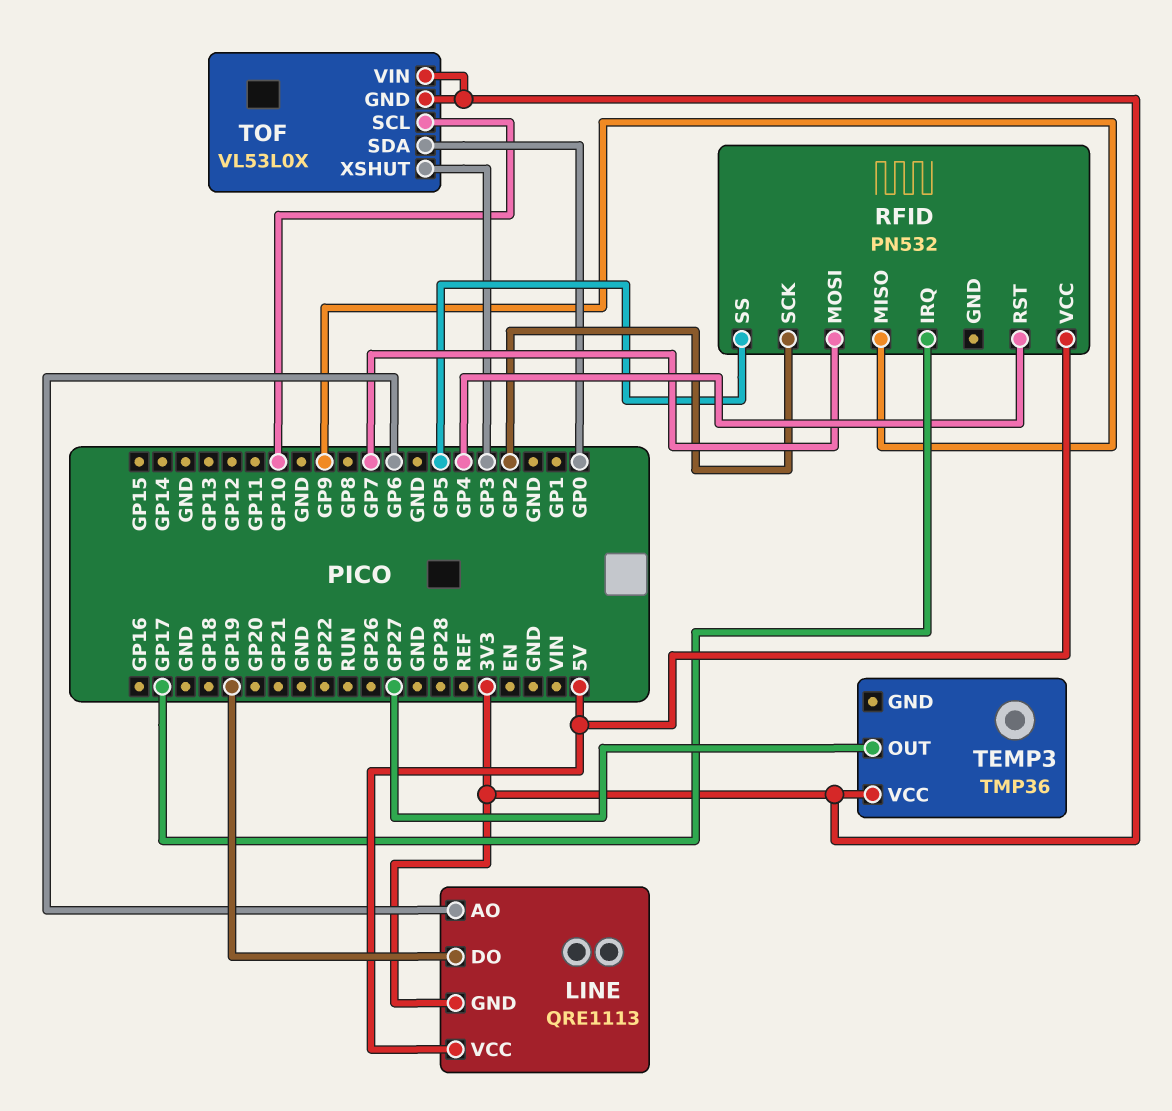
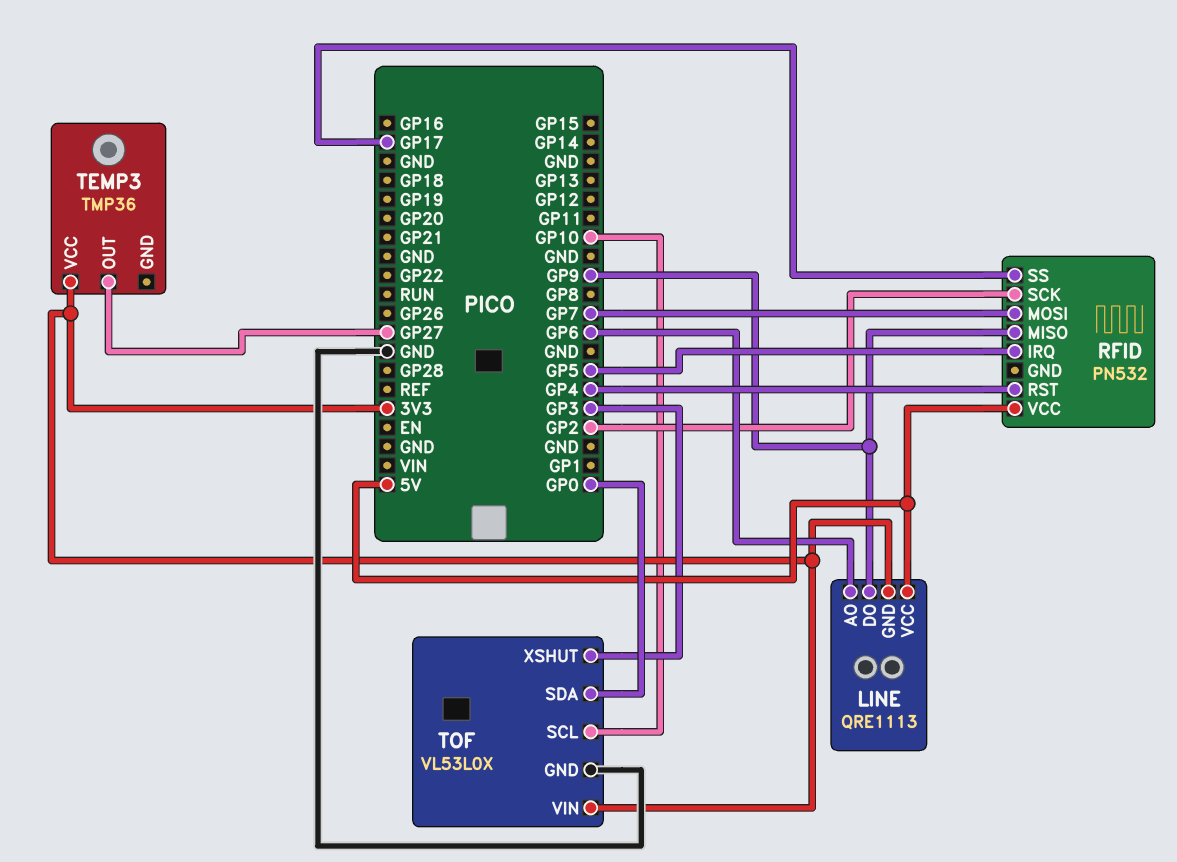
LINE pin DO: GP19 -> GP9
RFID pin IRQ: GP17 -> GP5
RFID pin SS: GP5 -> GP17
TOF pin GND: 3V3 -> GND

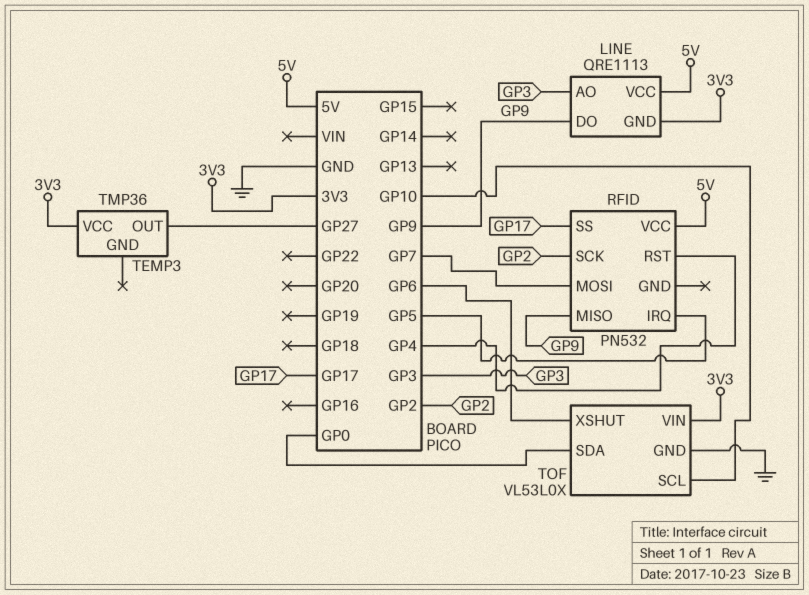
LINE pin AO: GP6 -> GP3
TOF pin XSHUT: GP3 -> GP6

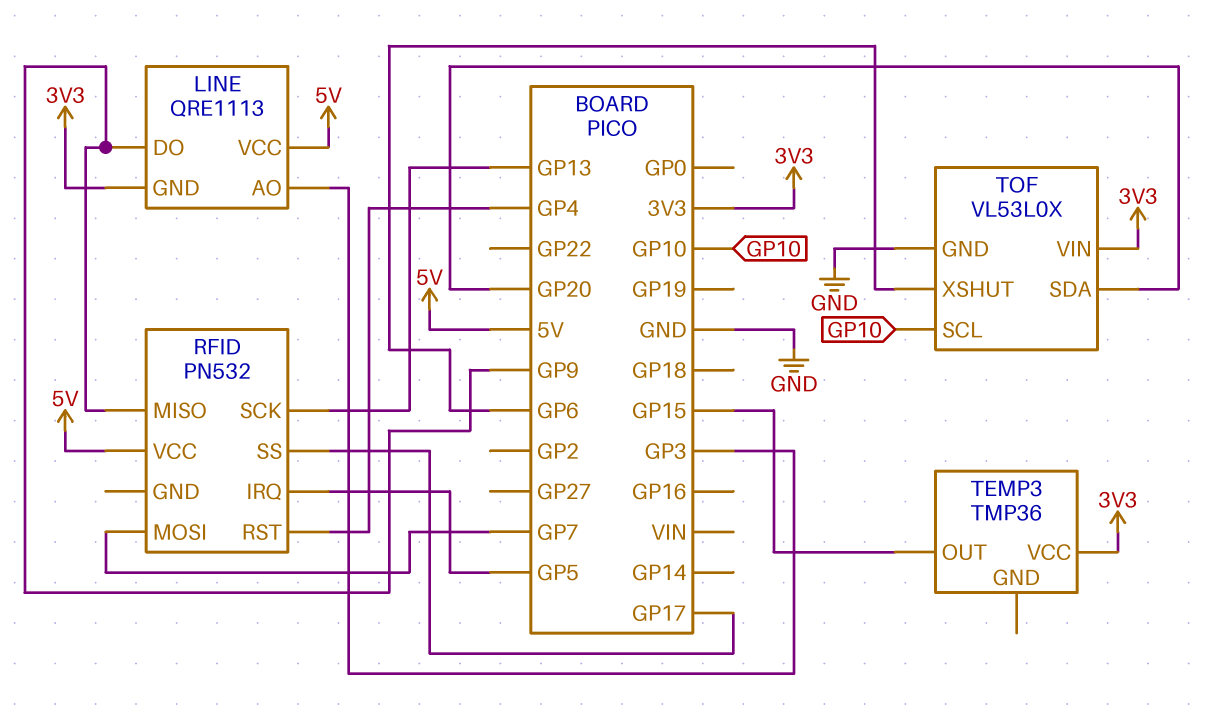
RFID pin SCK: GP2 -> GP13
TEMP3 pin OUT: GP27 -> GP15
TOF pin SDA: GP0 -> GP20

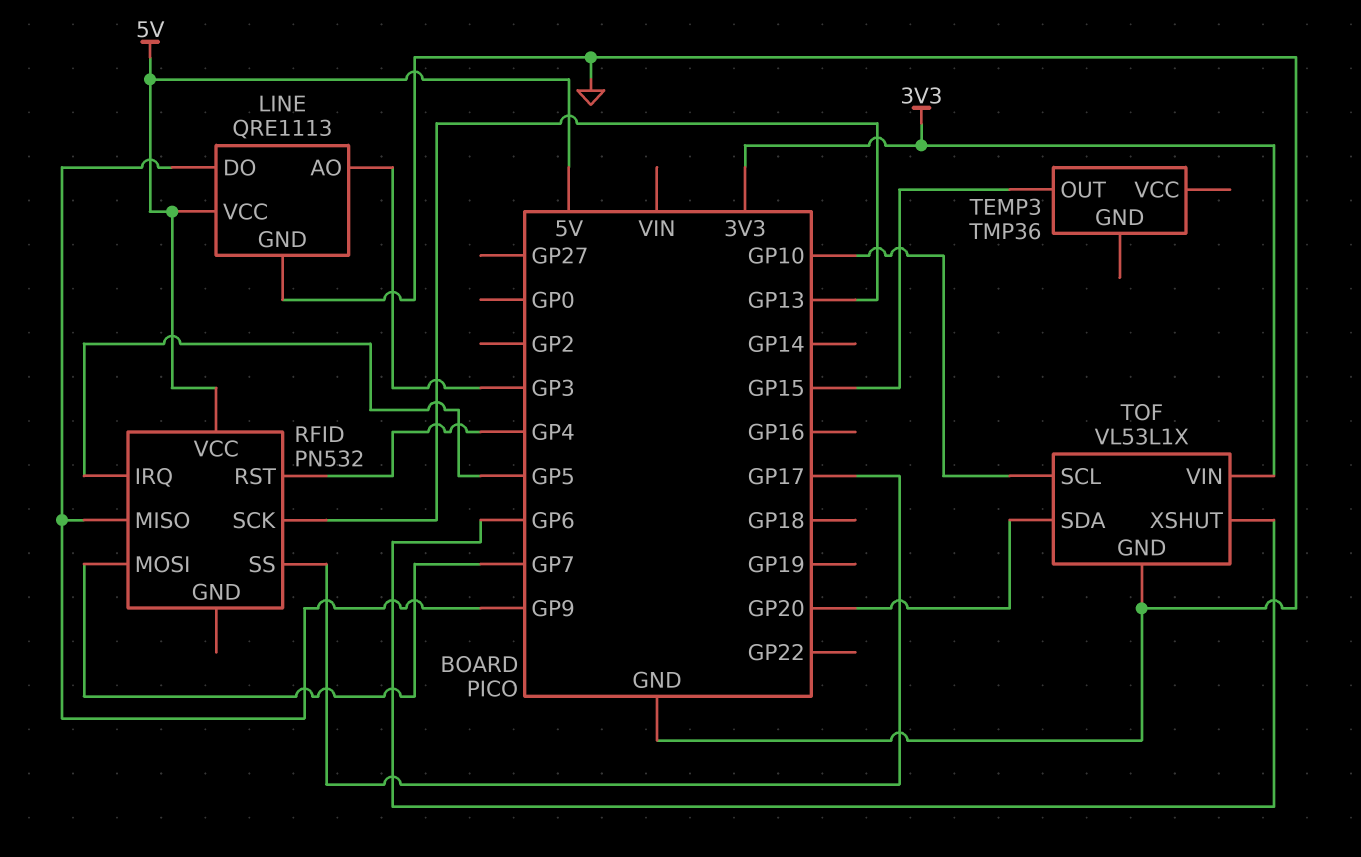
LINE pin GND: 3V3 -> GND
TEMP3 pin VCC: 3V3 -> none
TOF: VL53L0X -> VL53L1X

